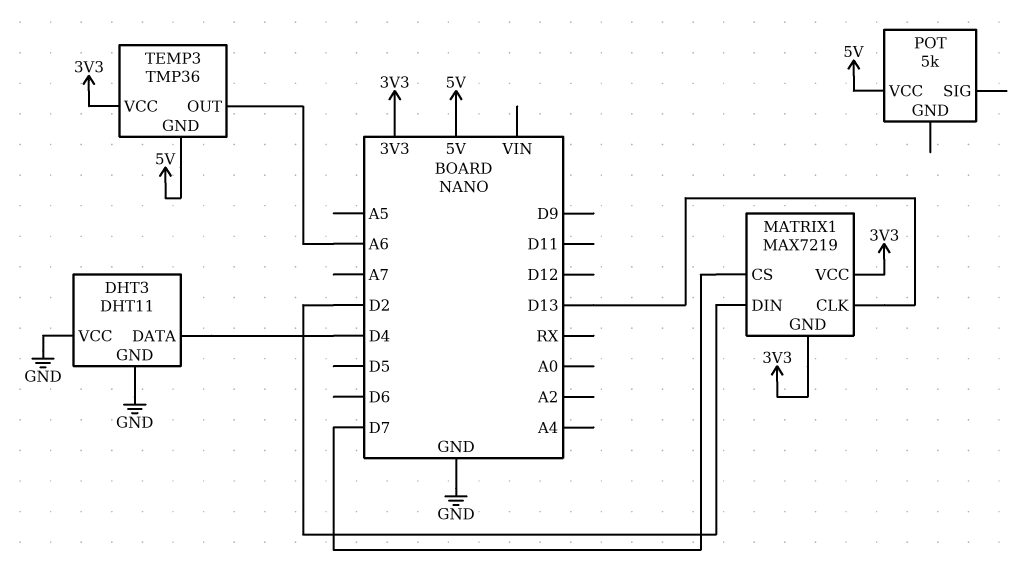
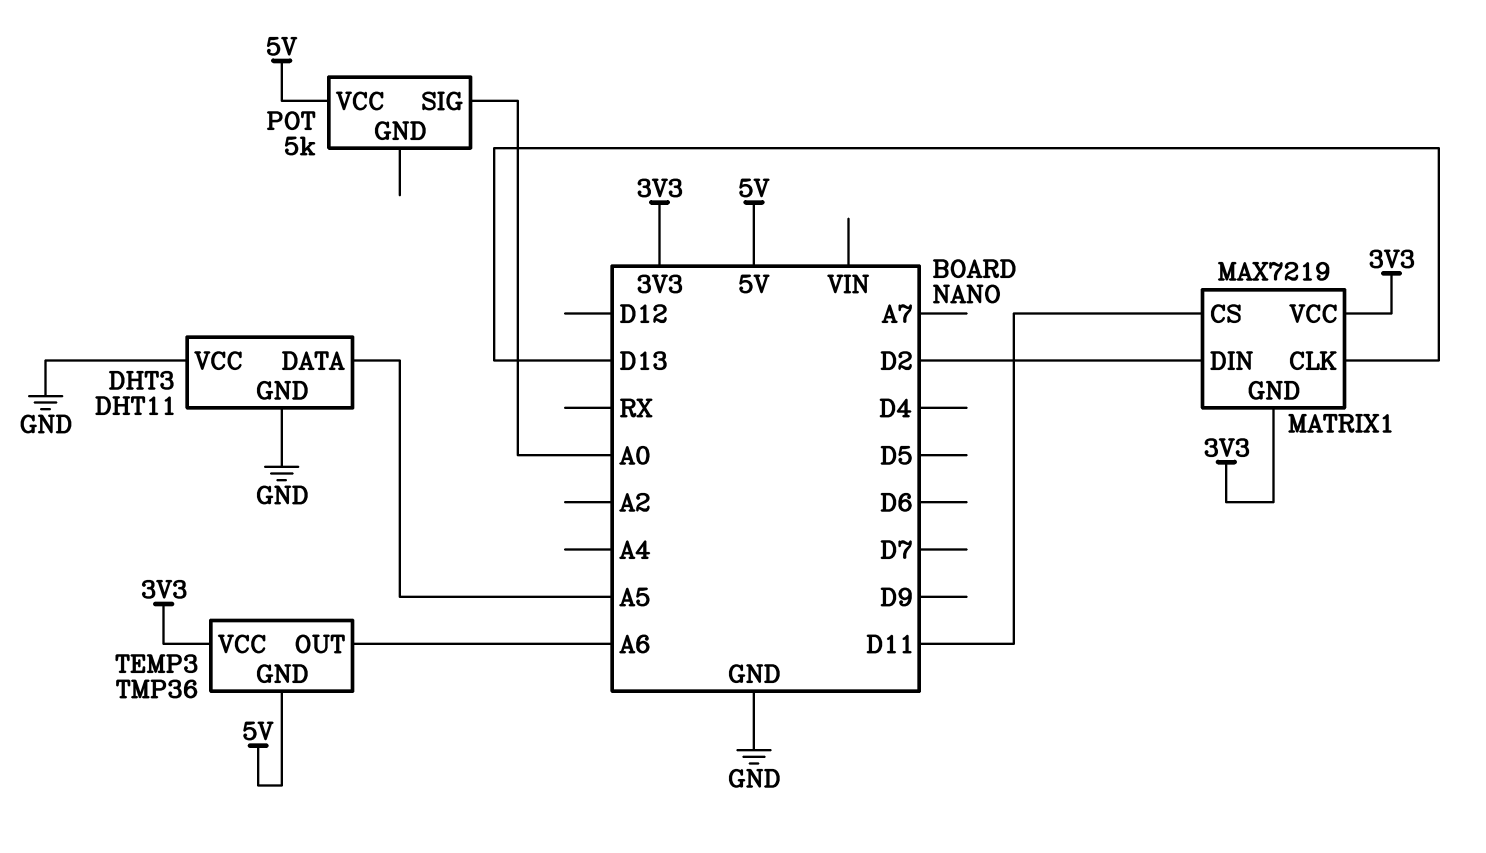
DHT3 pin DATA: D4 -> A5
MATRIX1 pin CS: D7 -> D11
POT pin SIG: none -> A0

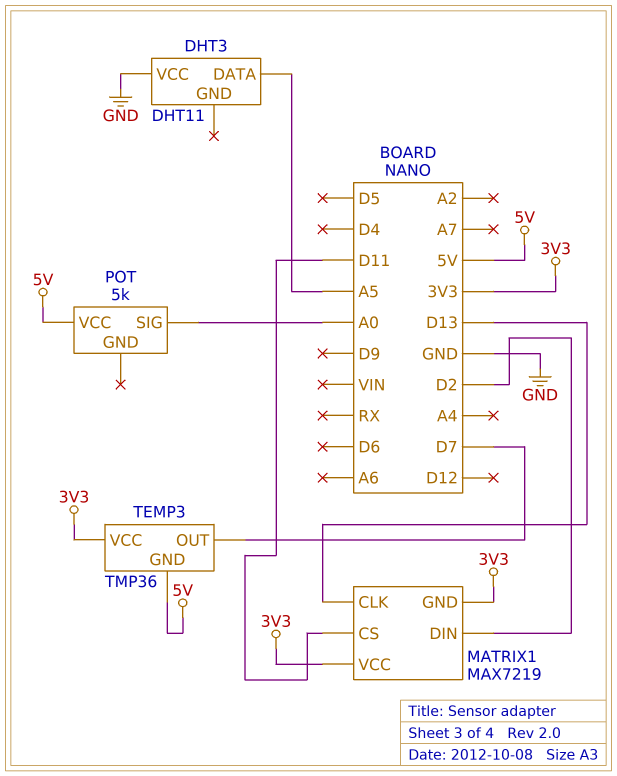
DHT3 pin GND: GND -> none
TEMP3 pin OUT: A6 -> D7

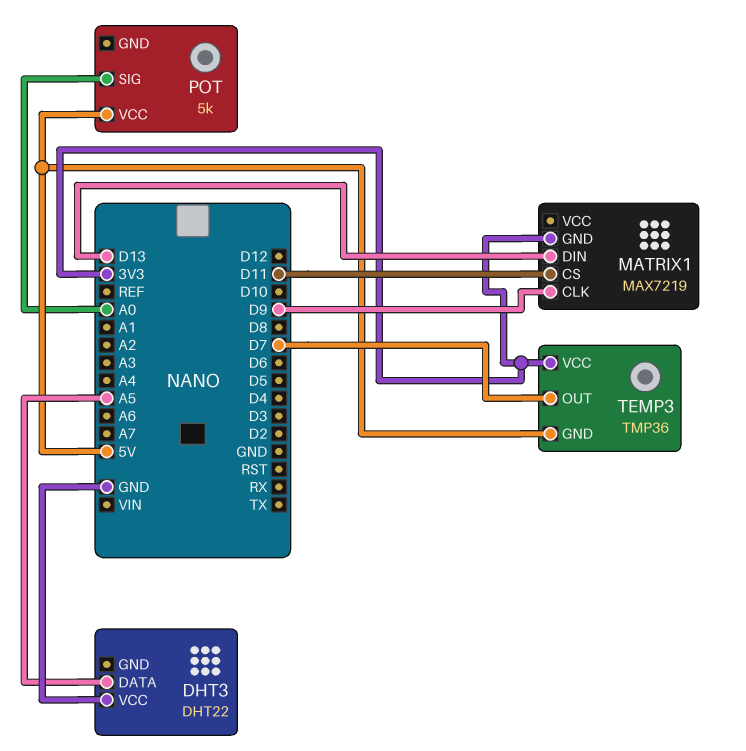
DHT3: DHT11 -> DHT22
MATRIX1 pin CLK: D13 -> D9
MATRIX1 pin DIN: D2 -> D13
MATRIX1 pin VCC: 3V3 -> none

